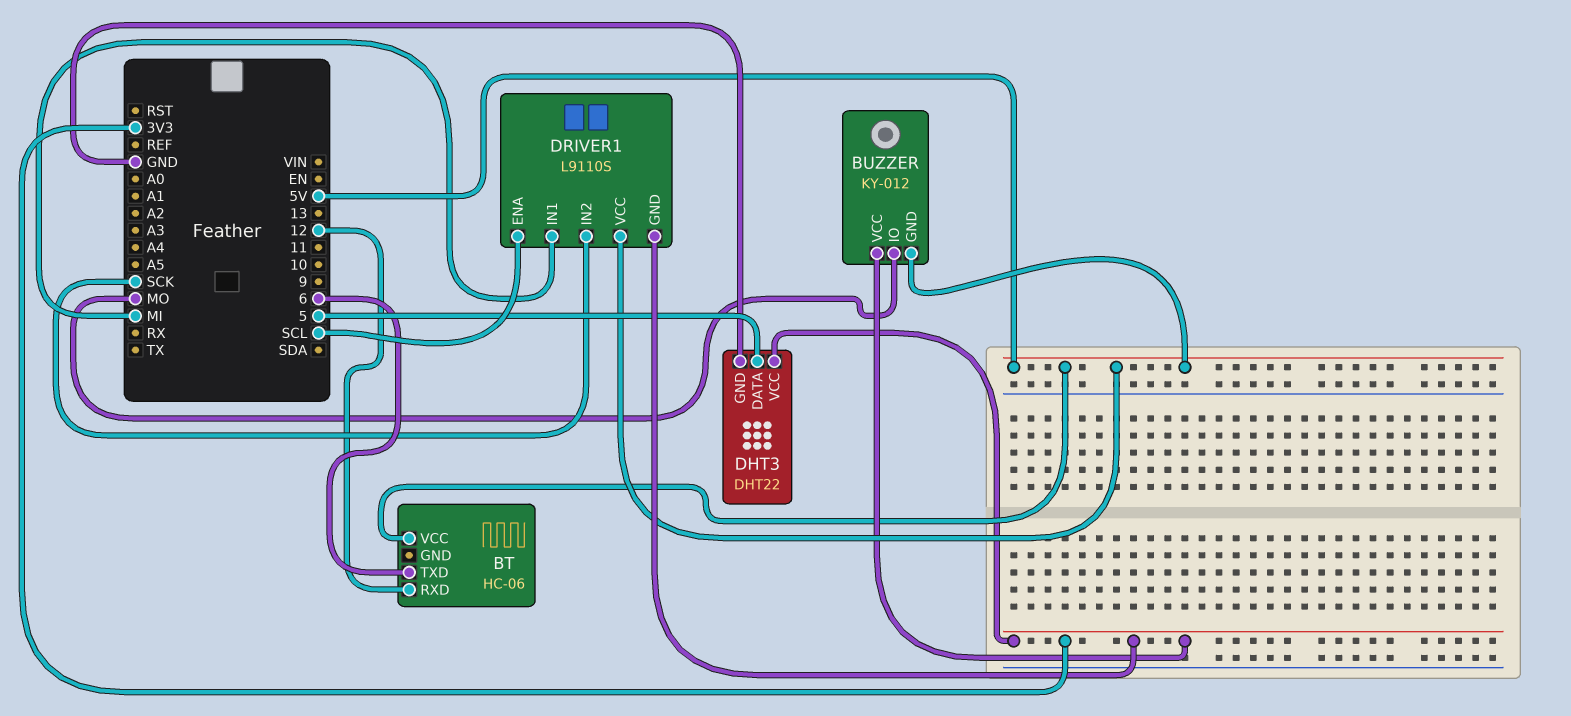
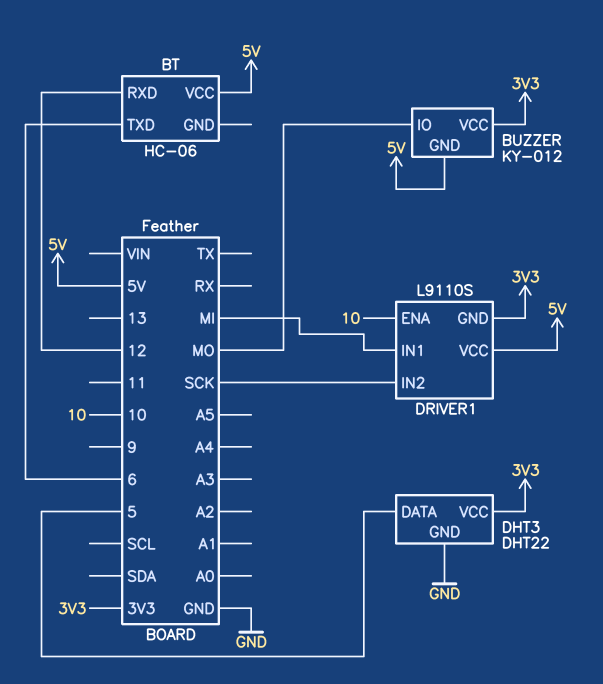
DRIVER1 pin ENA: SCL -> 10

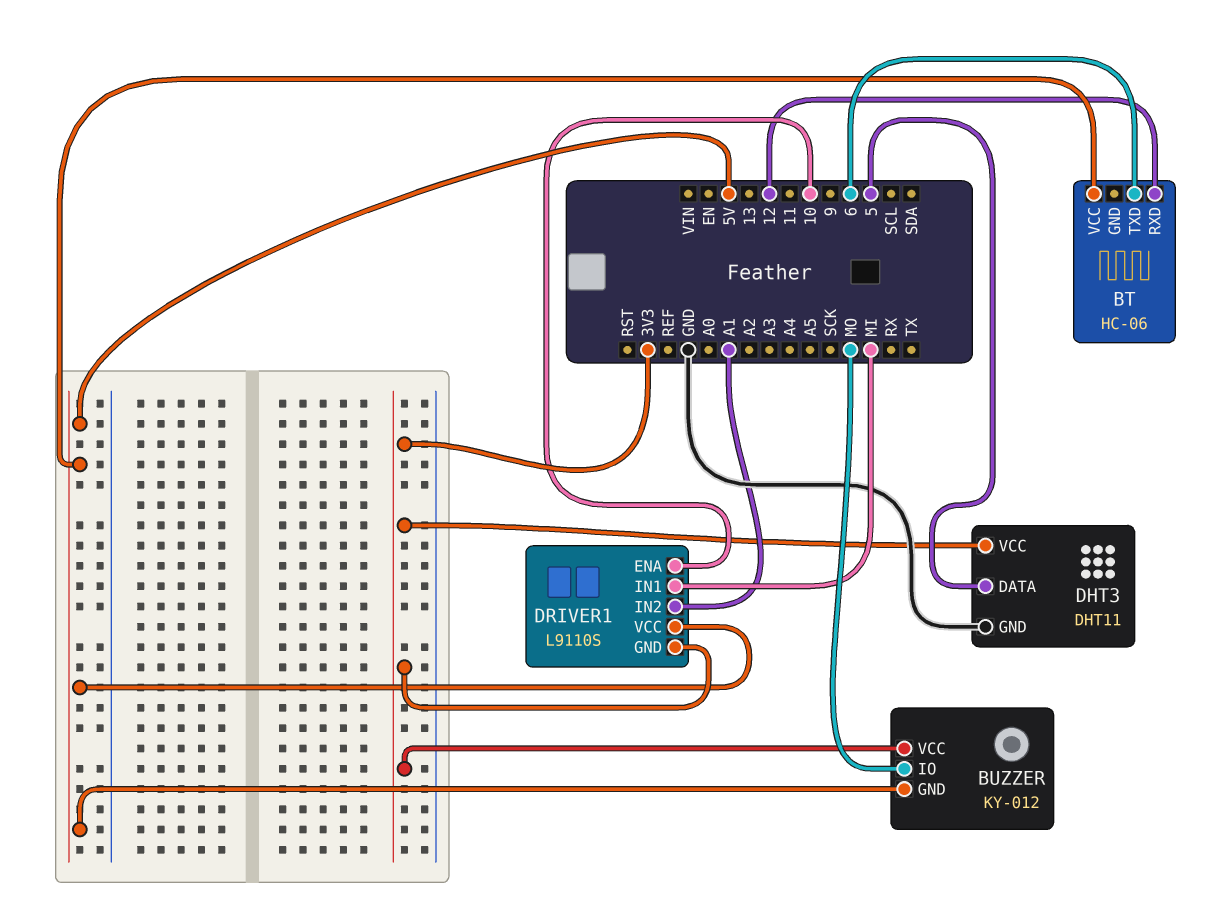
DHT3: DHT22 -> DHT11
DRIVER1 pin IN2: SCK -> A1

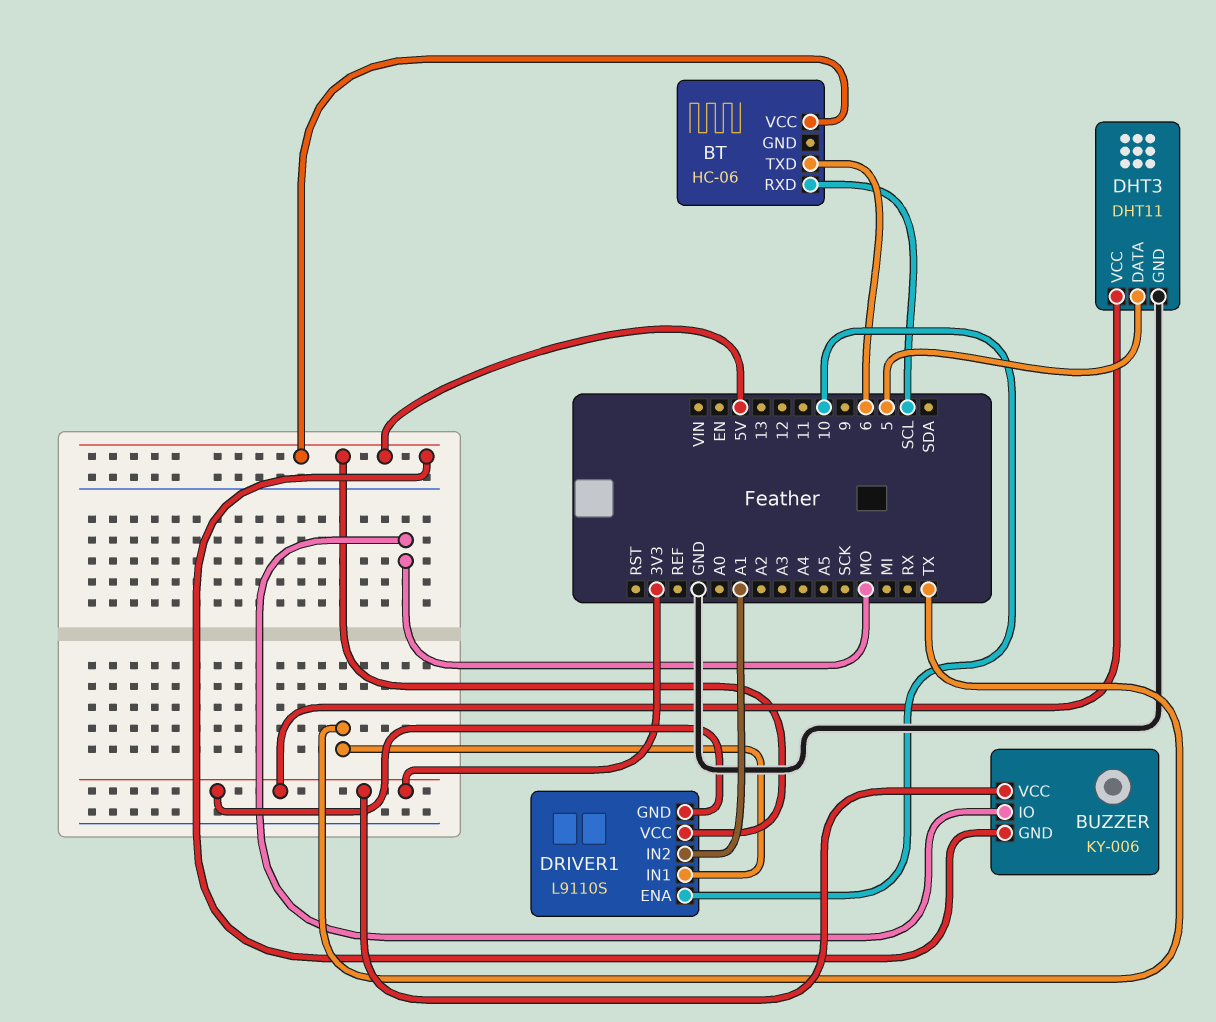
BT pin RXD: 12 -> SCL
BUZZER: KY-012 -> KY-006
DRIVER1 pin IN1: MI -> TX

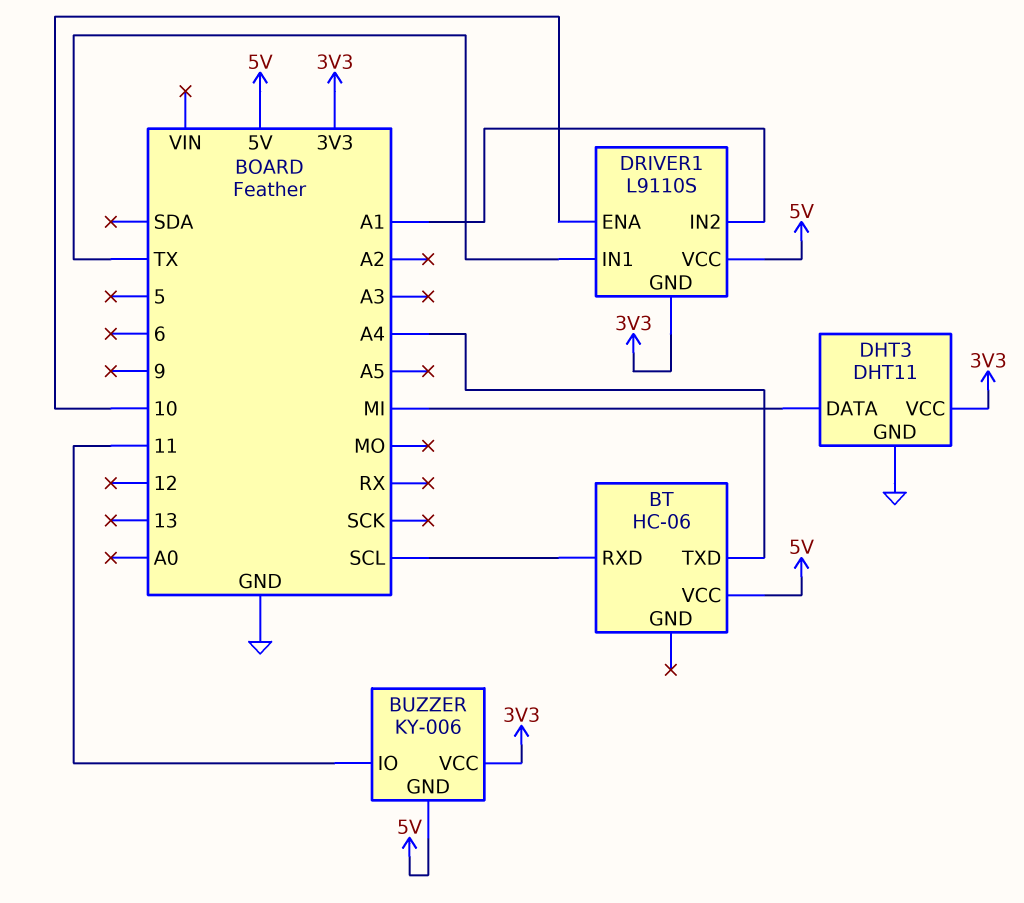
BT pin TXD: 6 -> A4
BUZZER pin IO: MO -> 11
DHT3 pin DATA: 5 -> MI

